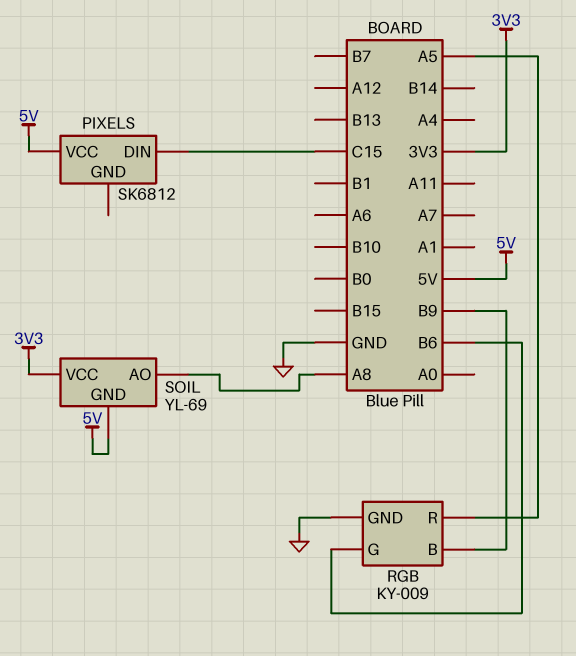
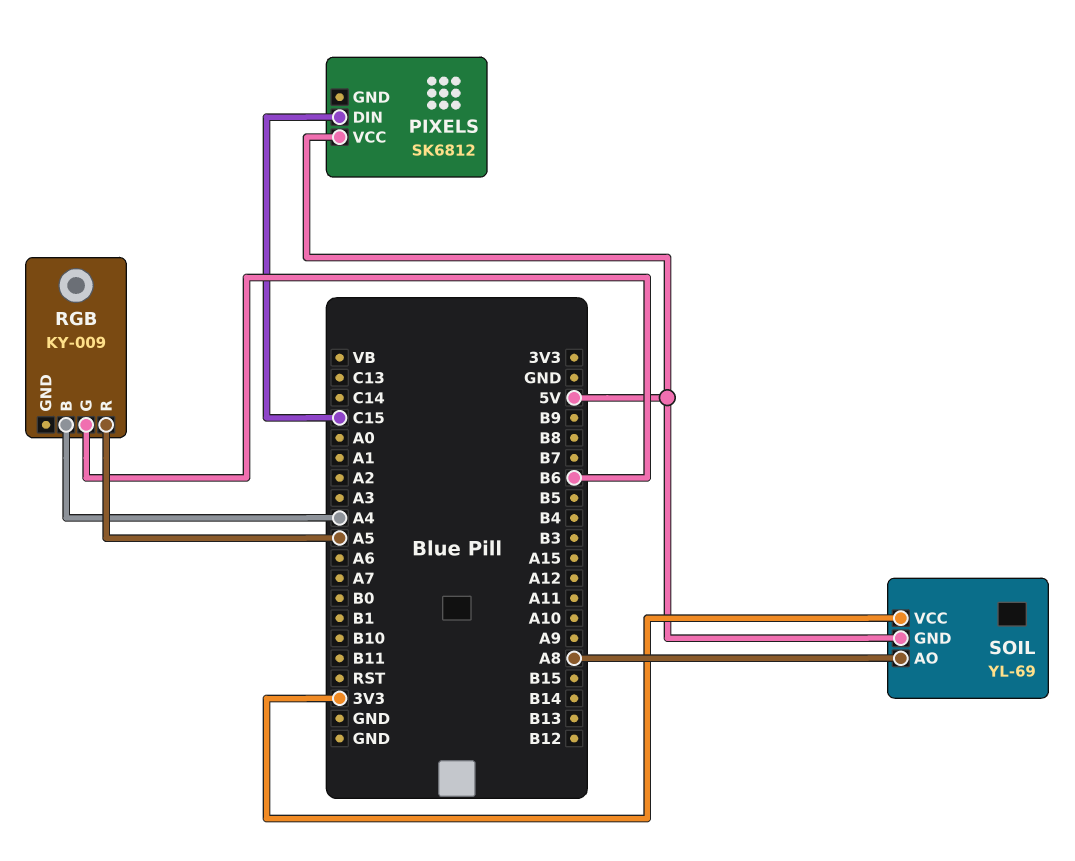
RGB pin B: B9 -> A4
RGB pin GND: GND -> none

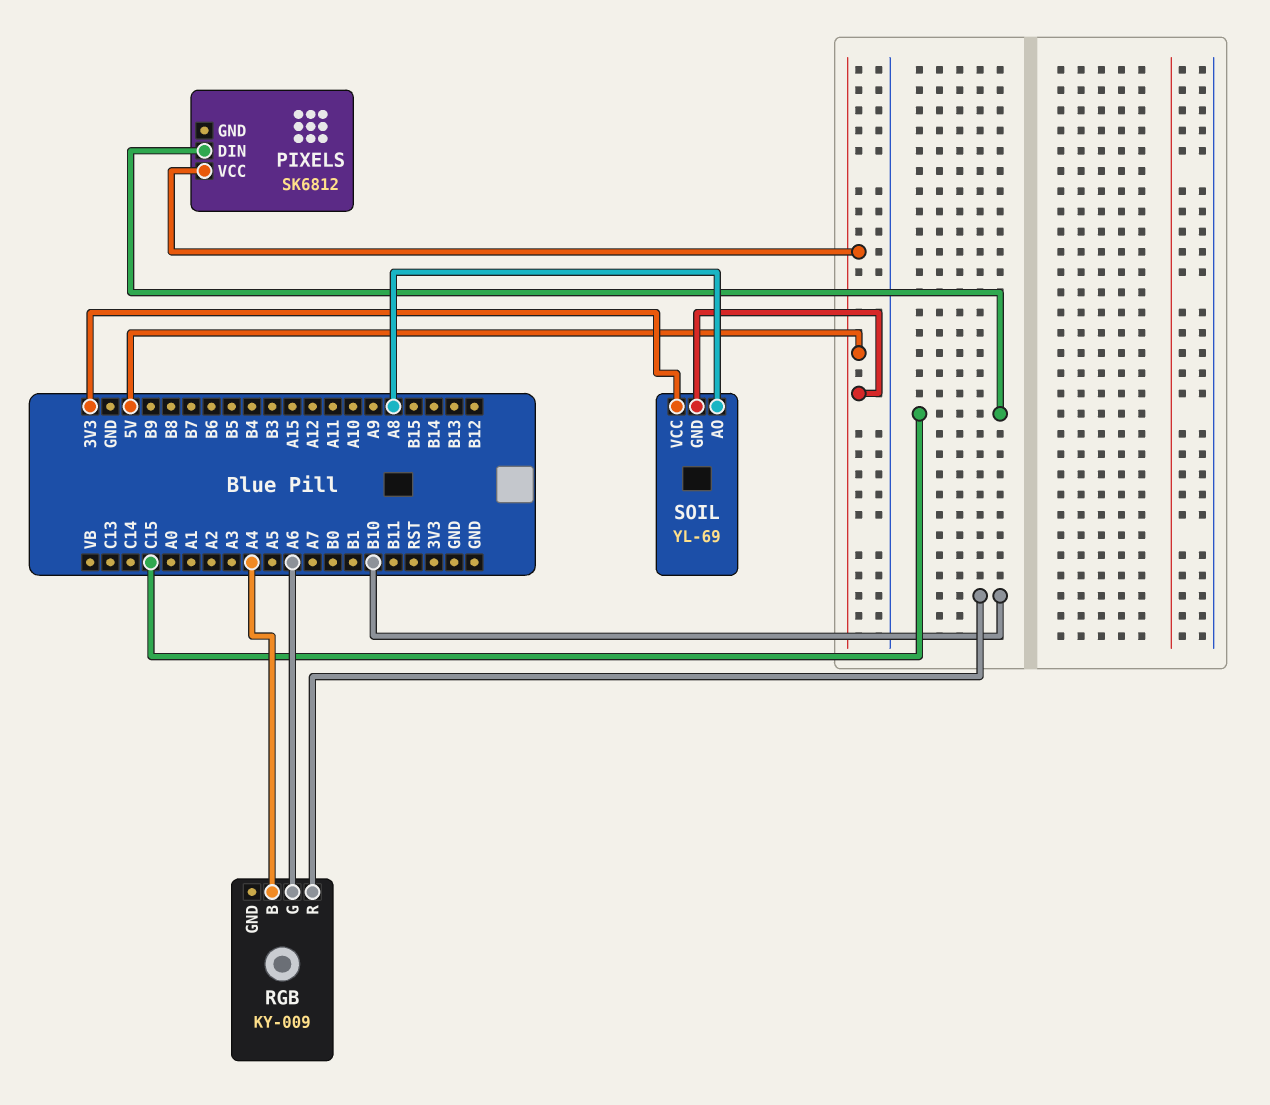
RGB pin G: B6 -> A6
RGB pin R: A5 -> B10

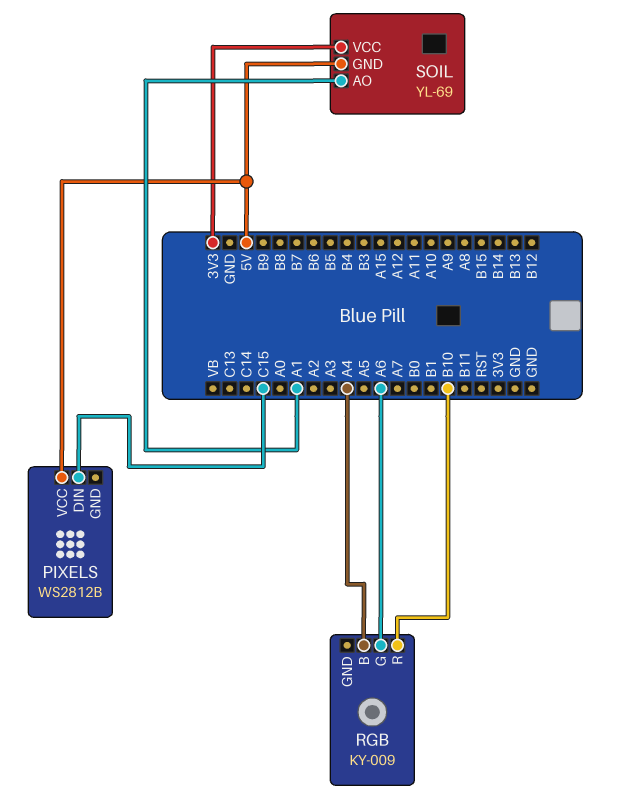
PIXELS: SK6812 -> WS2812B
SOIL pin AO: A8 -> A1

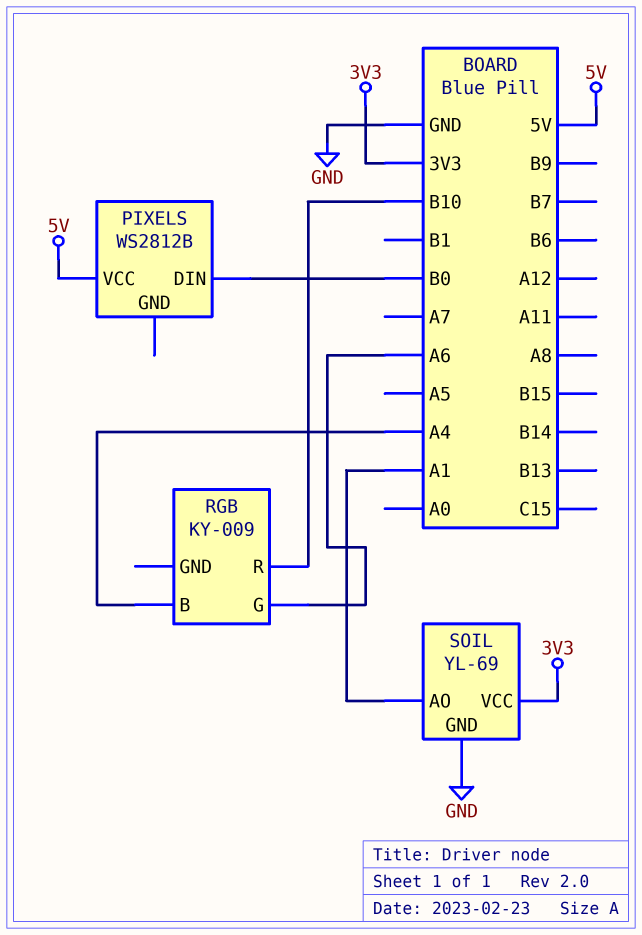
PIXELS pin DIN: C15 -> B0
SOIL pin GND: 5V -> GND

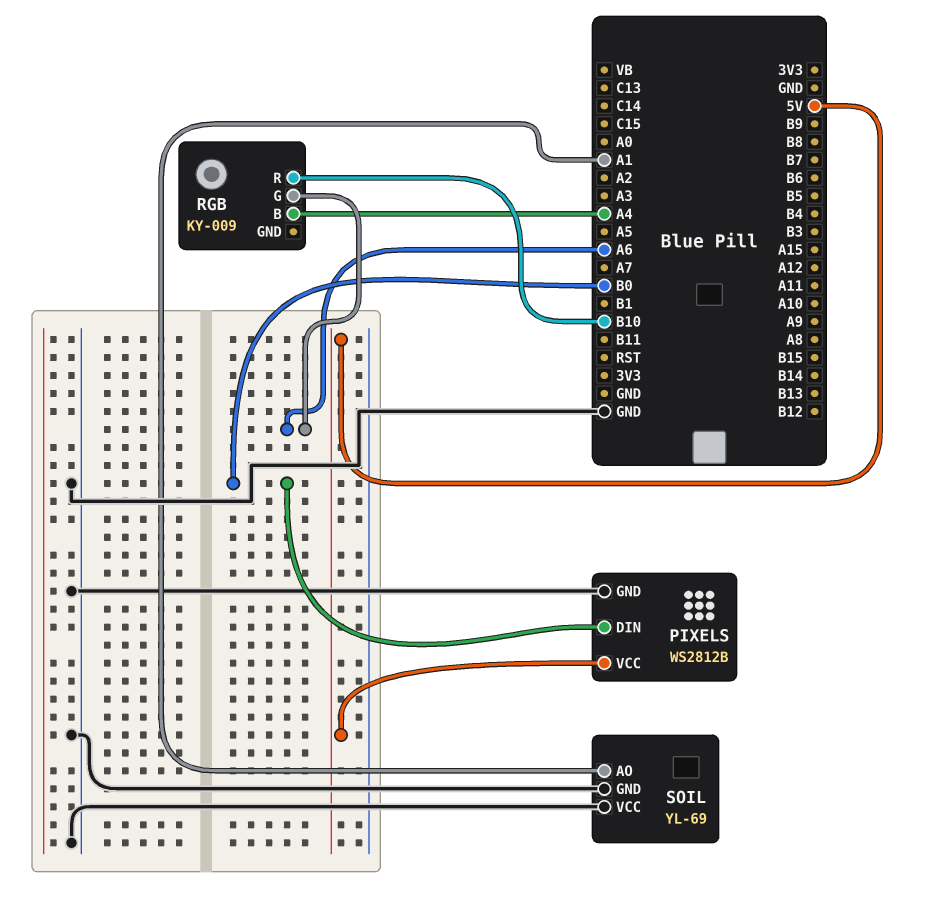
PIXELS pin GND: none -> GND
SOIL pin VCC: 3V3 -> GND

